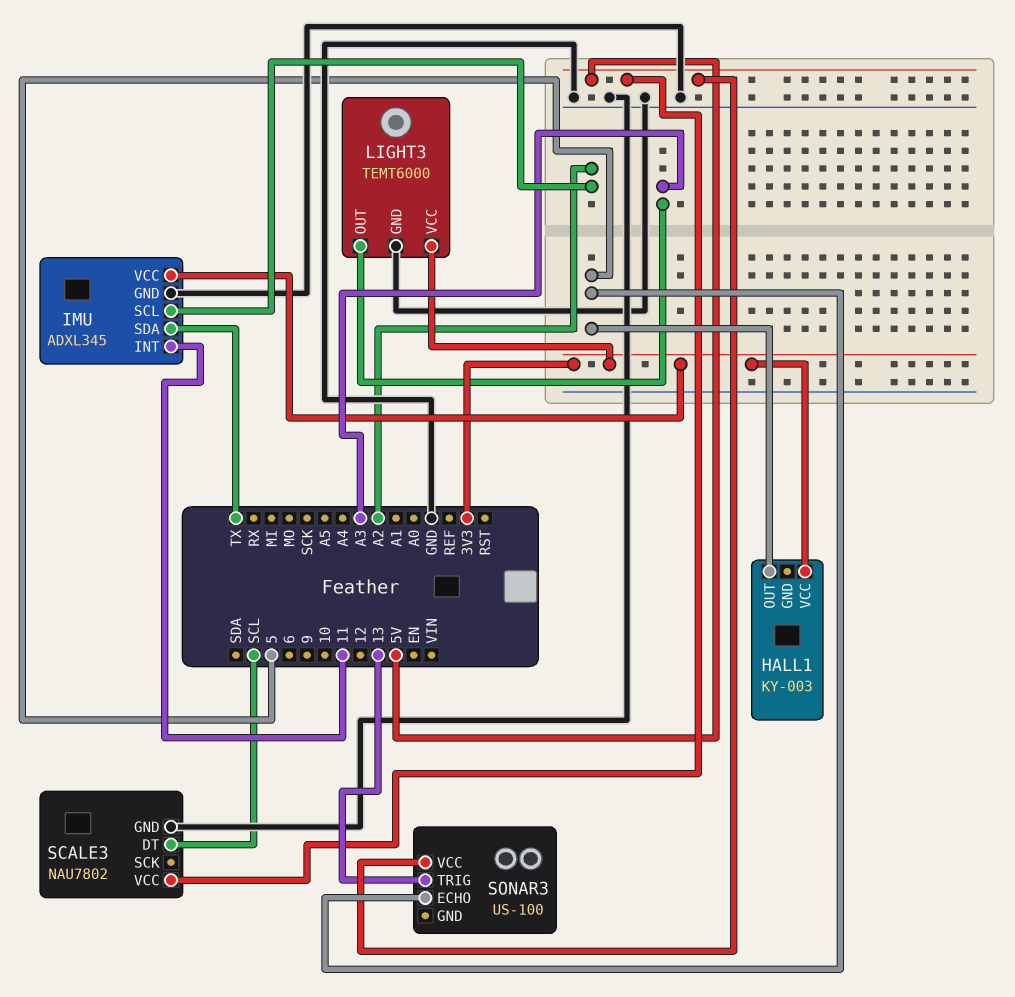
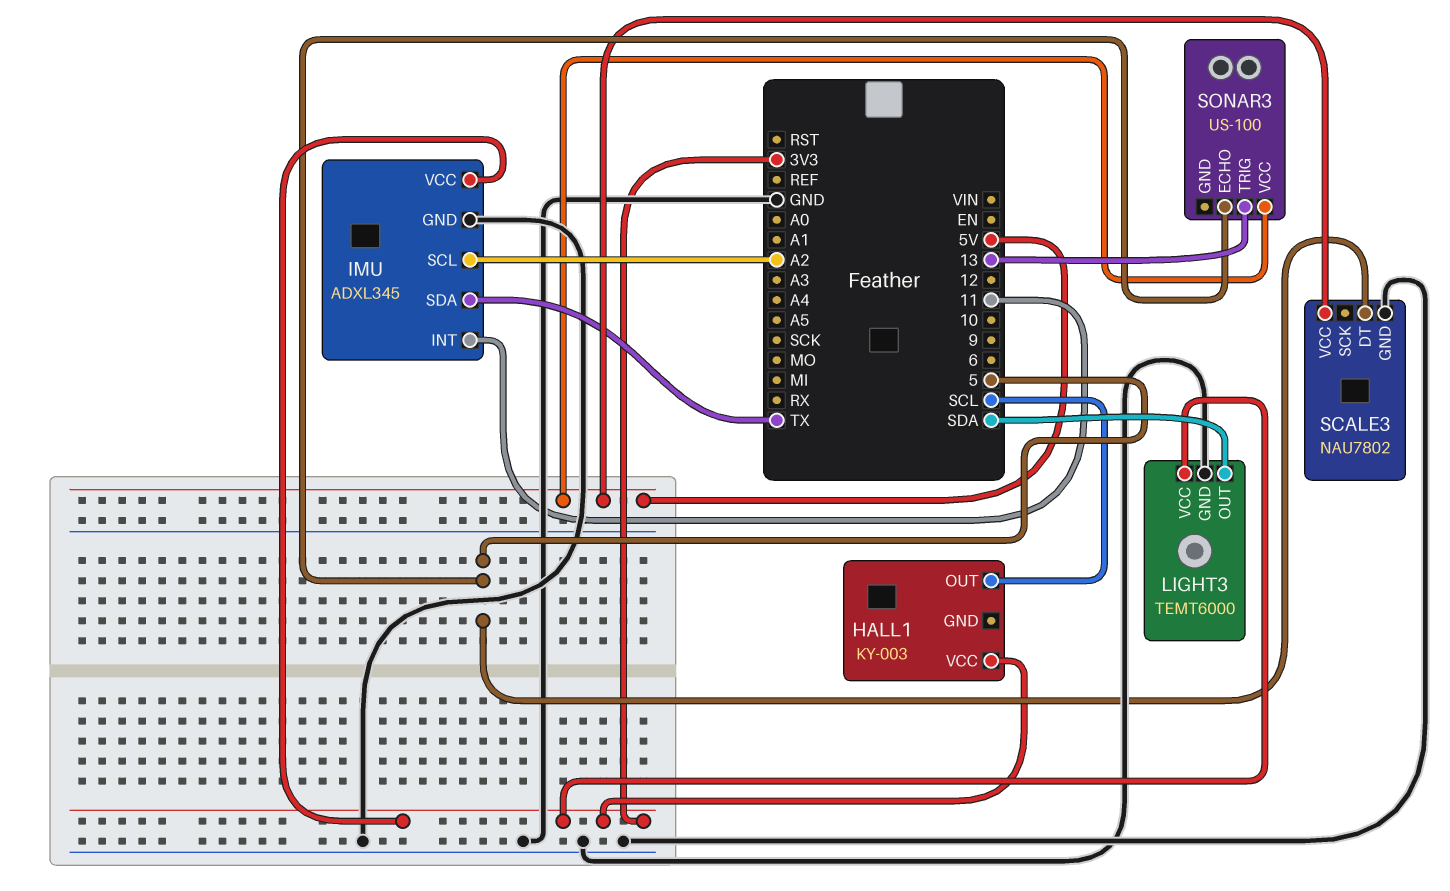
HALL1 pin OUT: 5 -> SCL
LIGHT3 pin OUT: A3 -> SDA
SCALE3 pin DT: SCL -> 5

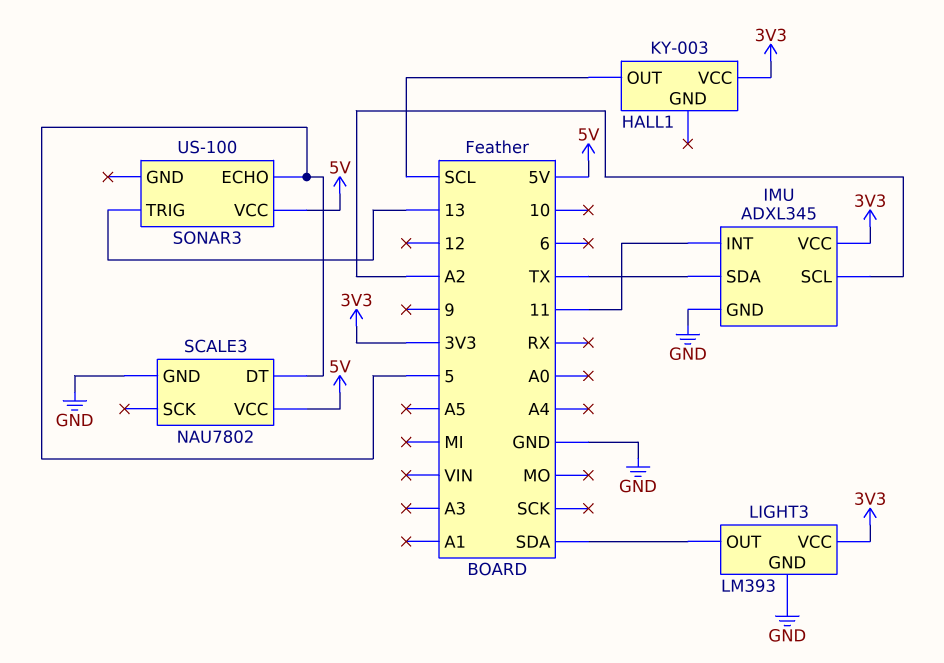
LIGHT3: TEMT6000 -> LM393

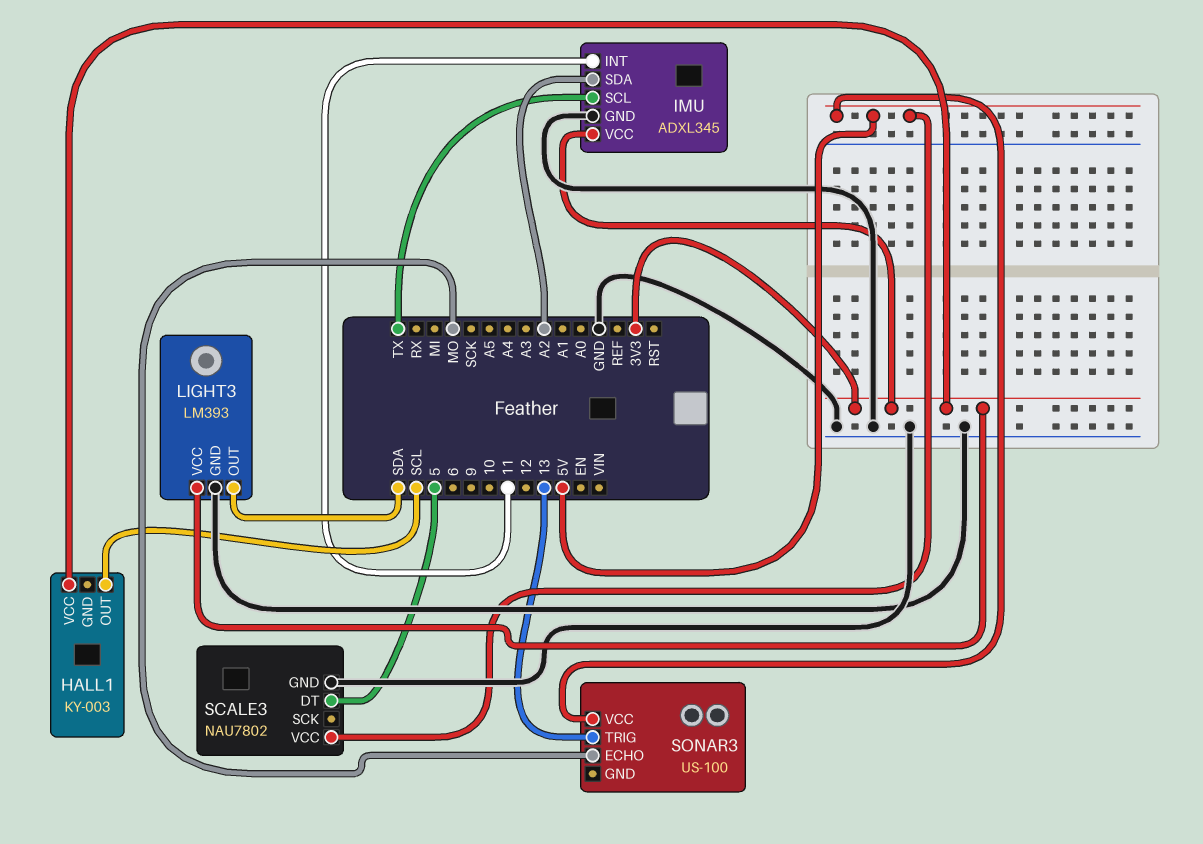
IMU pin SCL: A2 -> TX
IMU pin SDA: TX -> A2
SONAR3 pin ECHO: 5 -> MO

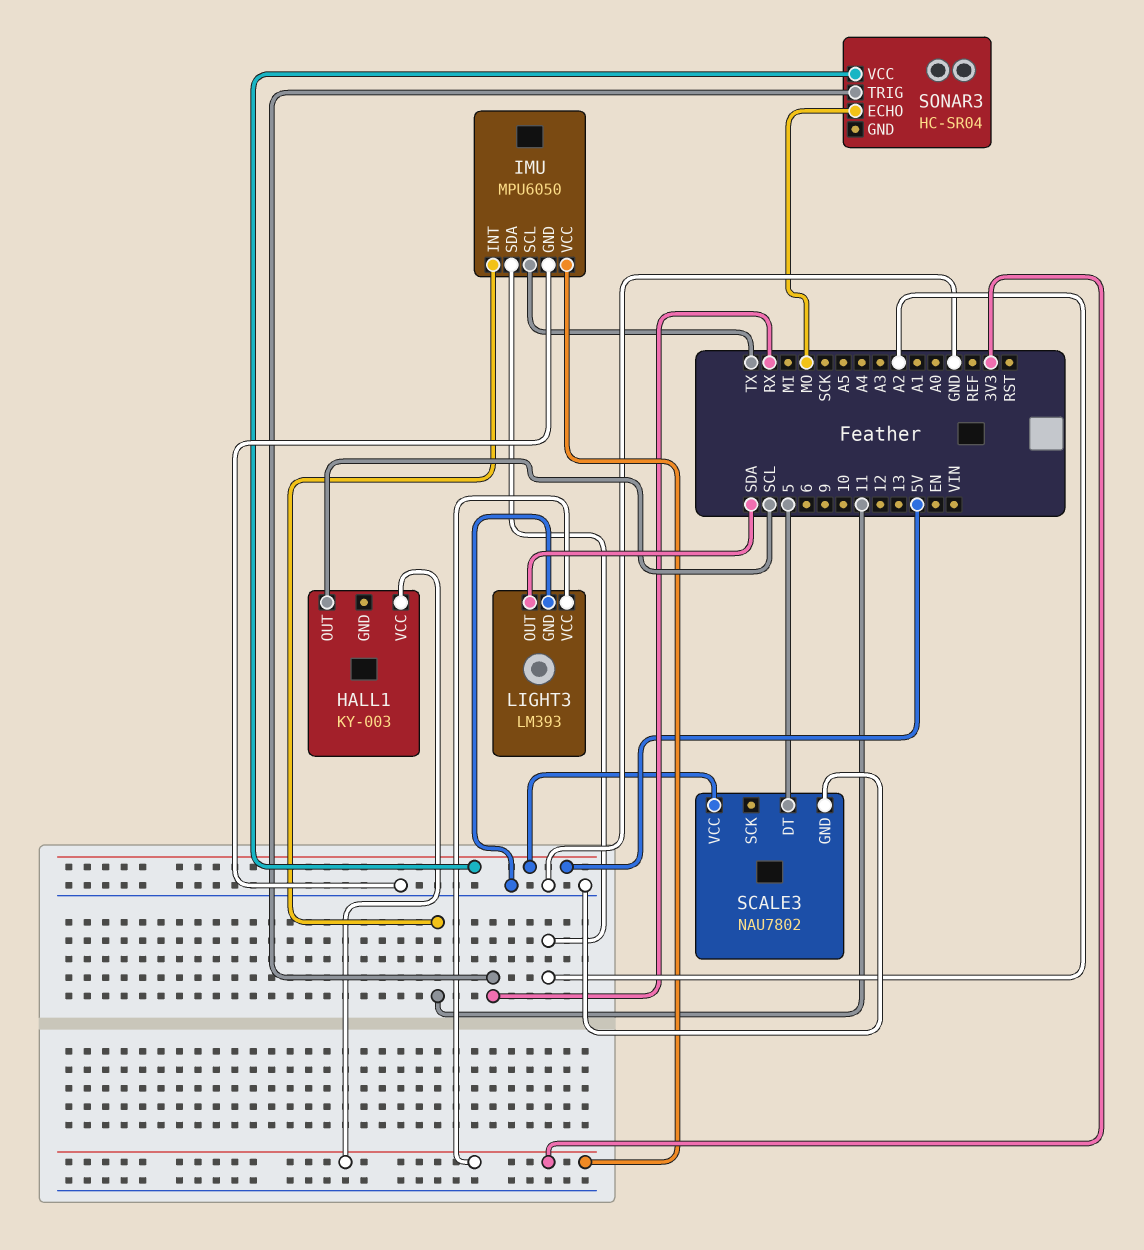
IMU: ADXL345 -> MPU6050
SONAR3: US-100 -> HC-SR04
SONAR3 pin TRIG: 13 -> RX

